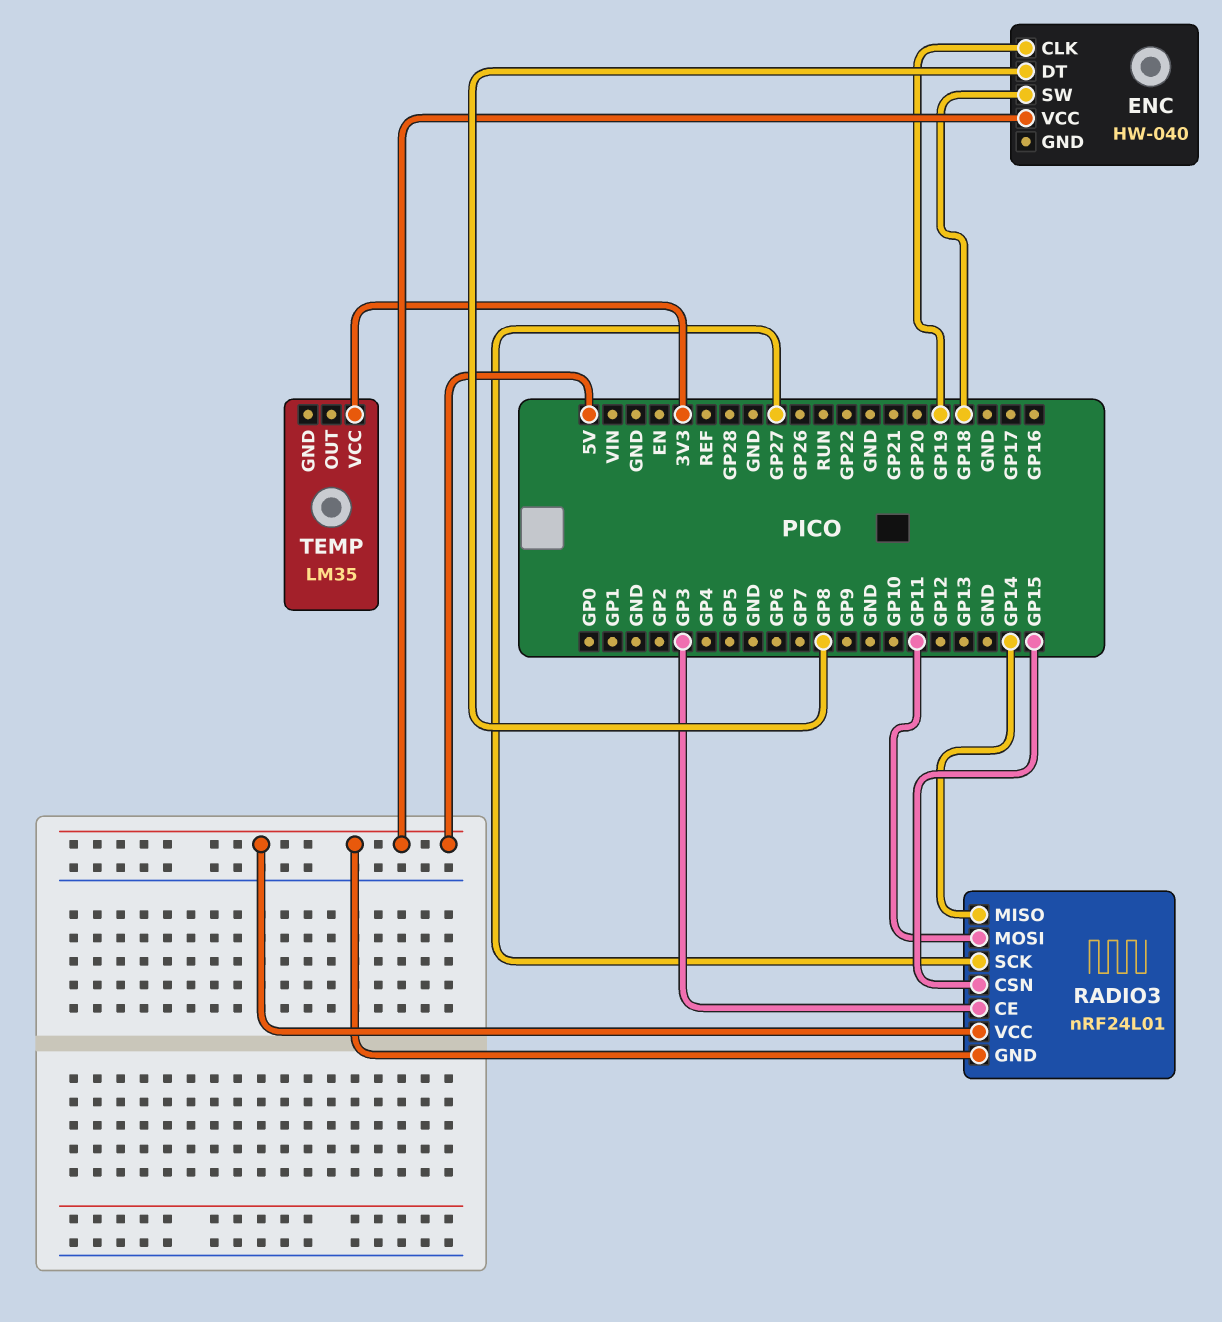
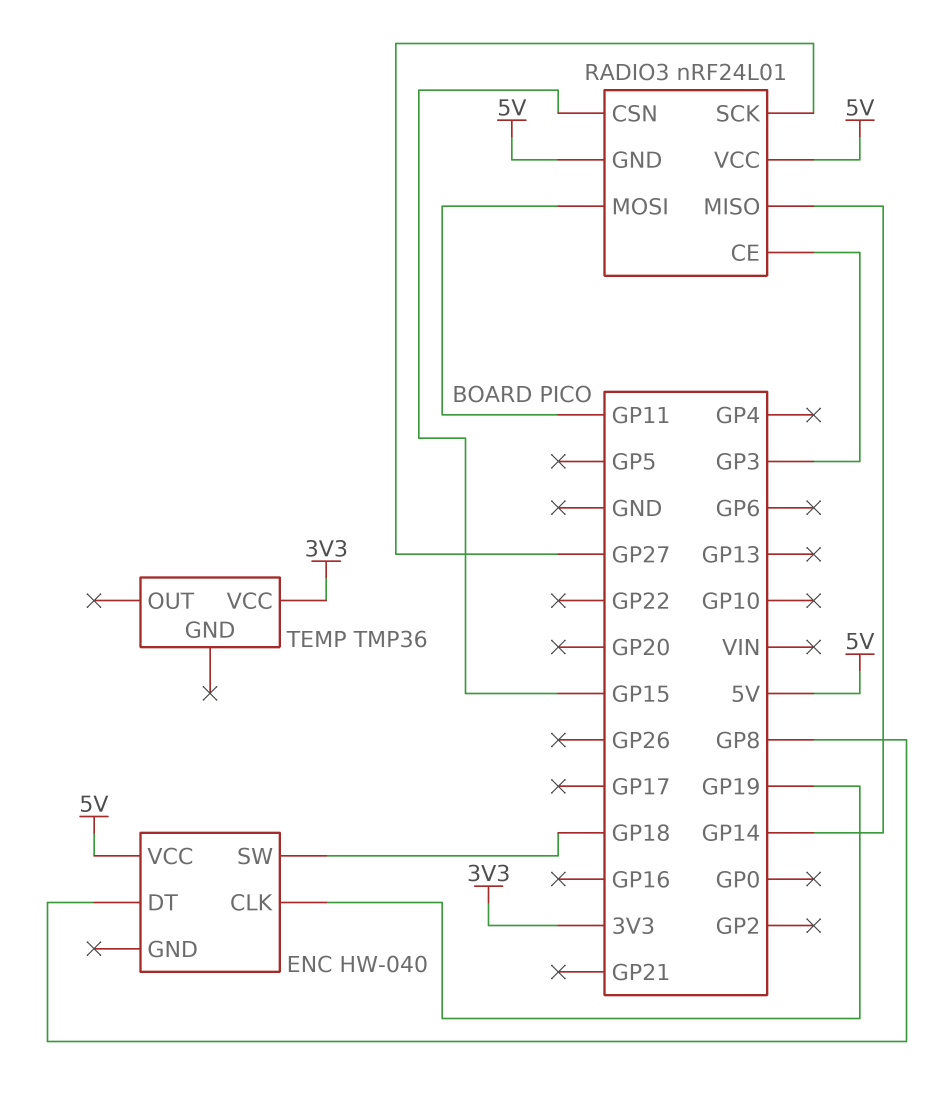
TEMP: LM35 -> TMP36

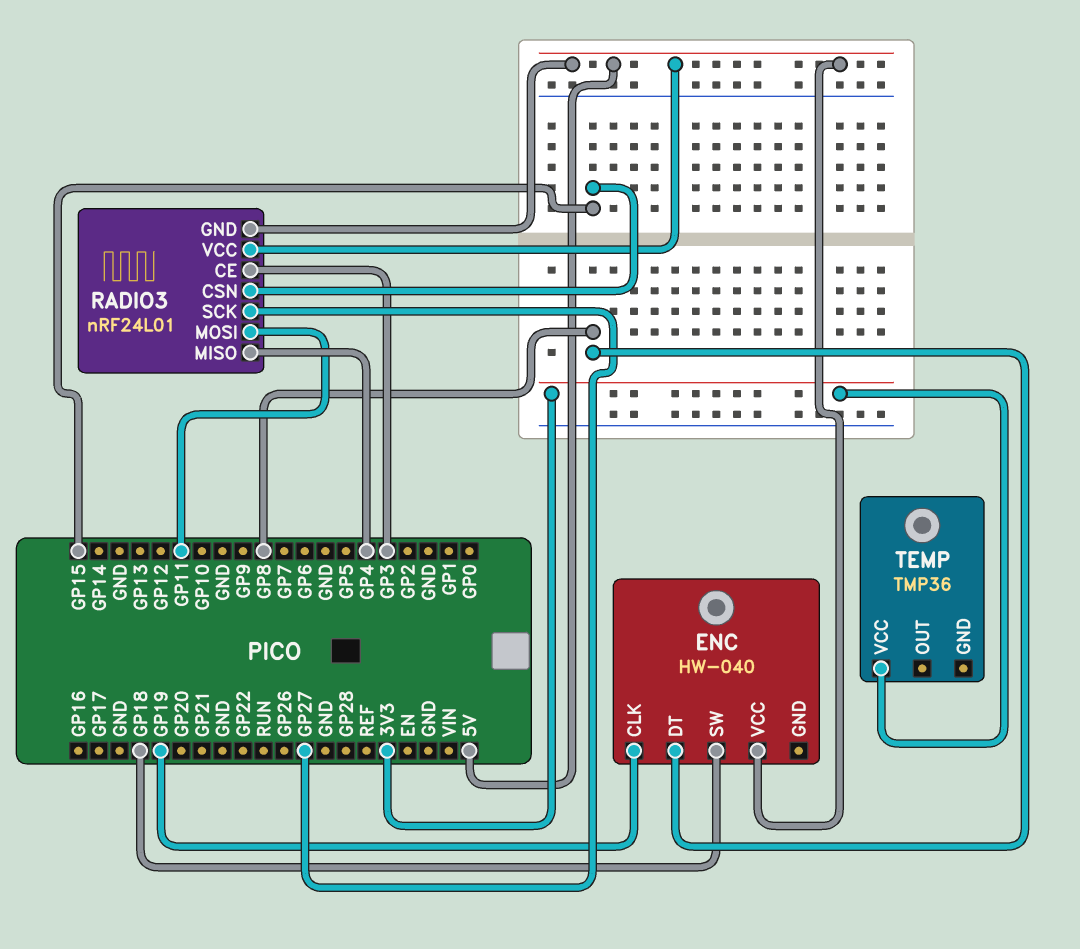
RADIO3 pin MISO: GP14 -> GP4

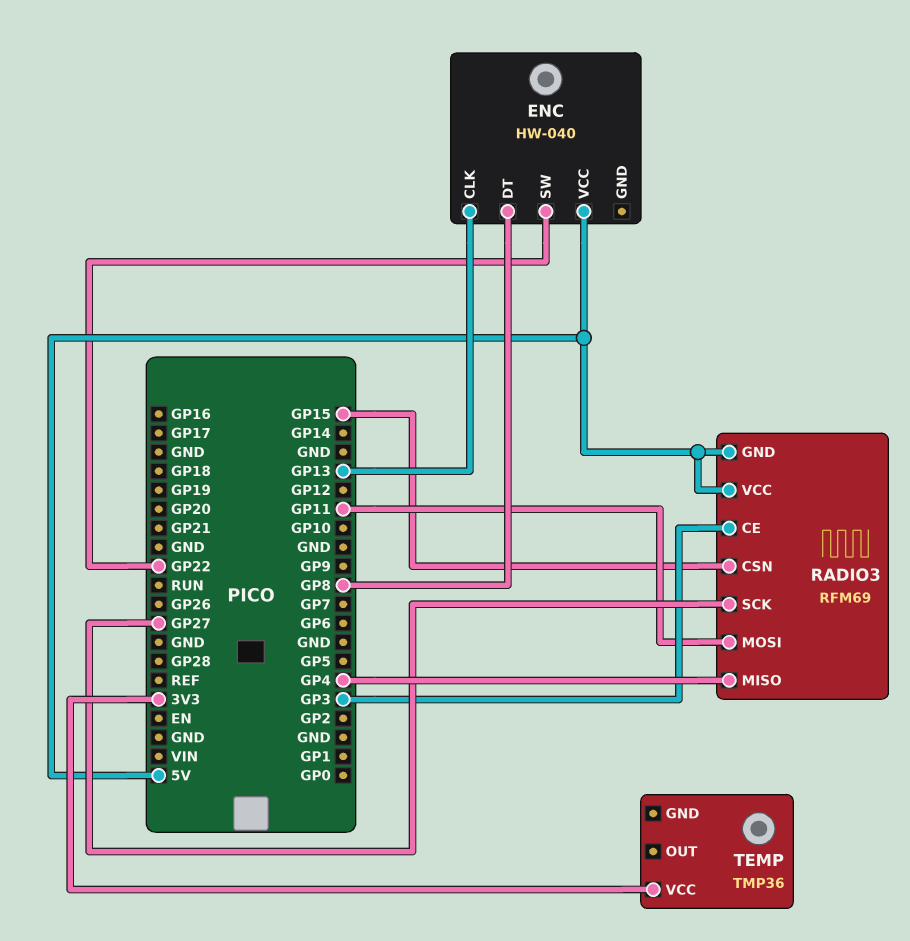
ENC pin CLK: GP19 -> GP13
ENC pin SW: GP18 -> GP22
RADIO3: nRF24L01 -> RFM69

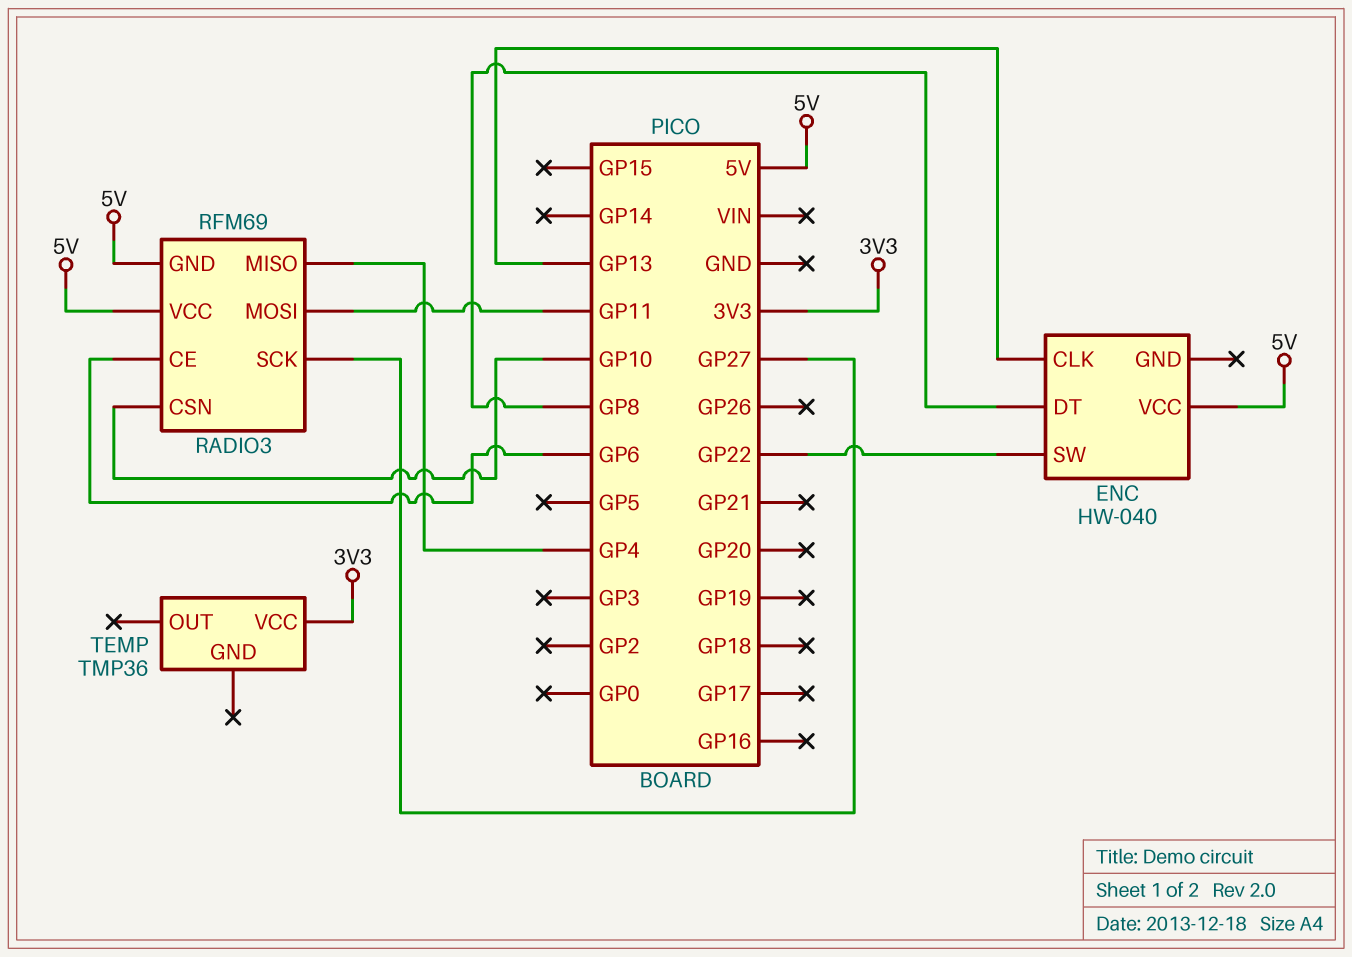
RADIO3 pin CE: GP3 -> GP6
RADIO3 pin CSN: GP15 -> GP10

